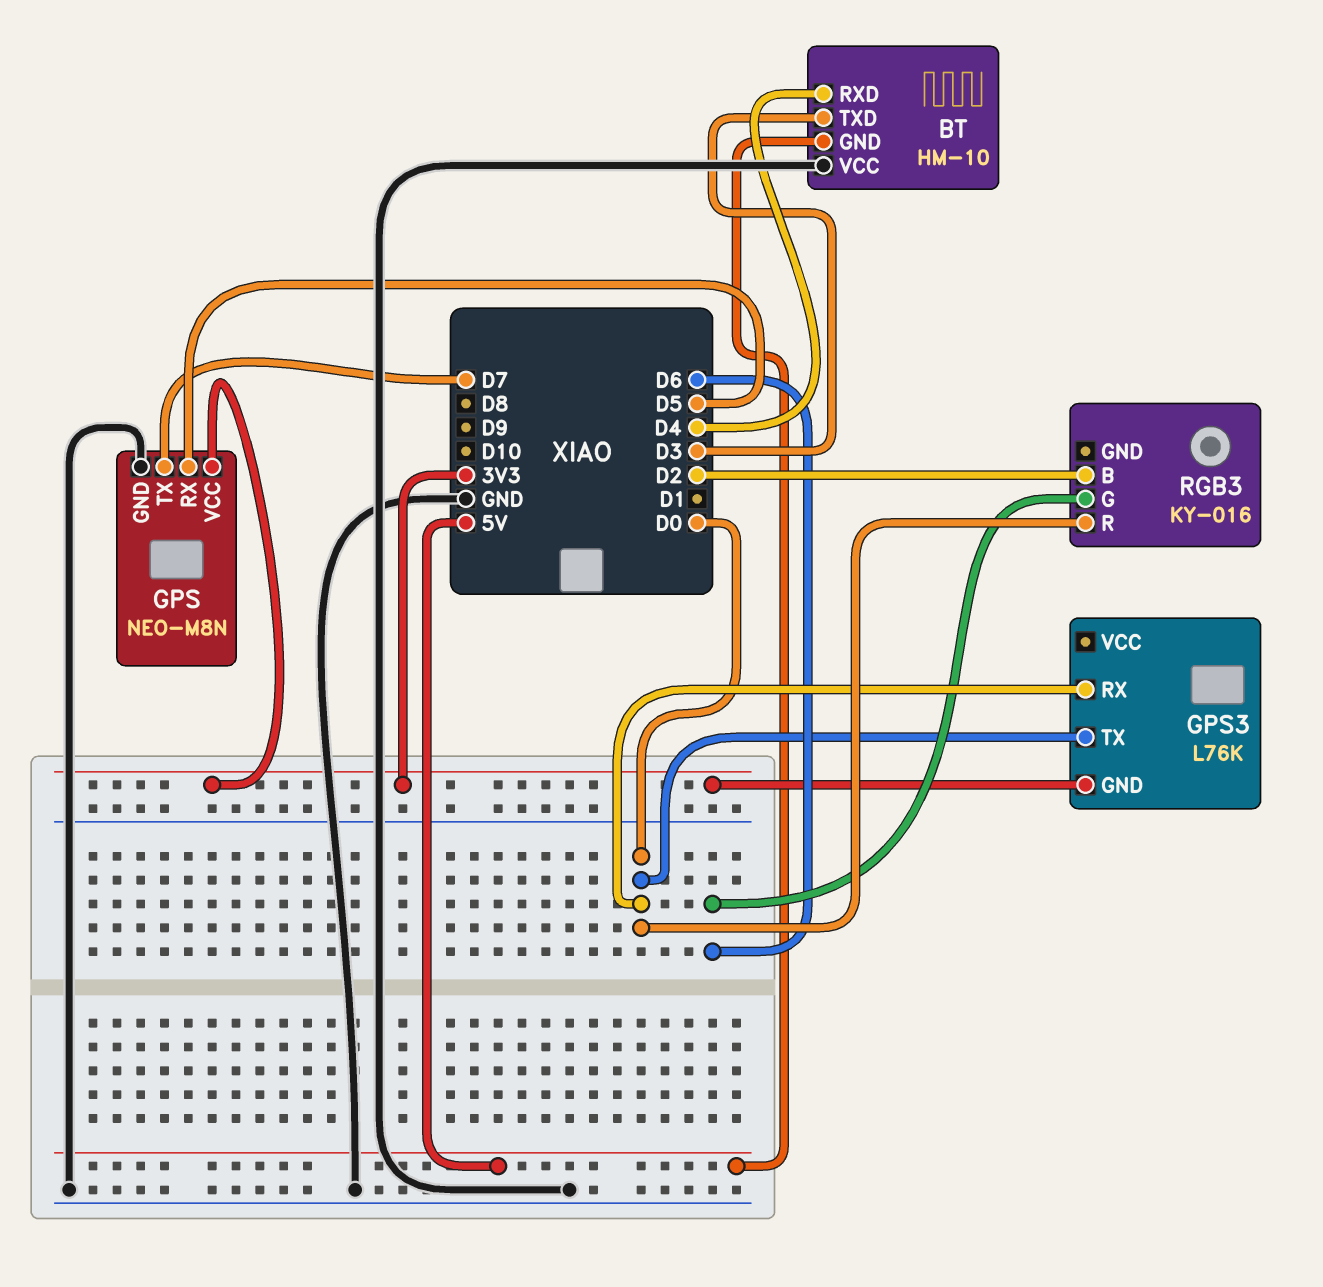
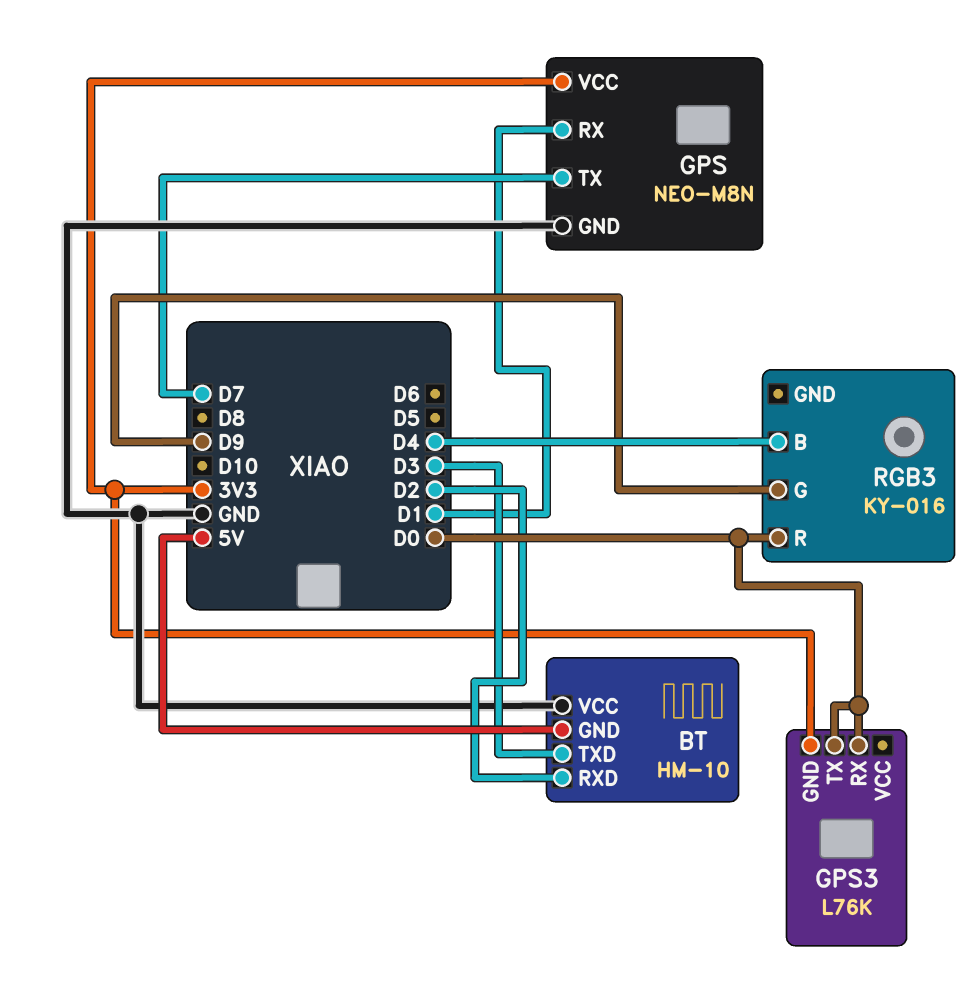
BT pin RXD: D4 -> D2
GPS pin RX: D5 -> D1
RGB3 pin B: D2 -> D4
RGB3 pin G: D6 -> D9

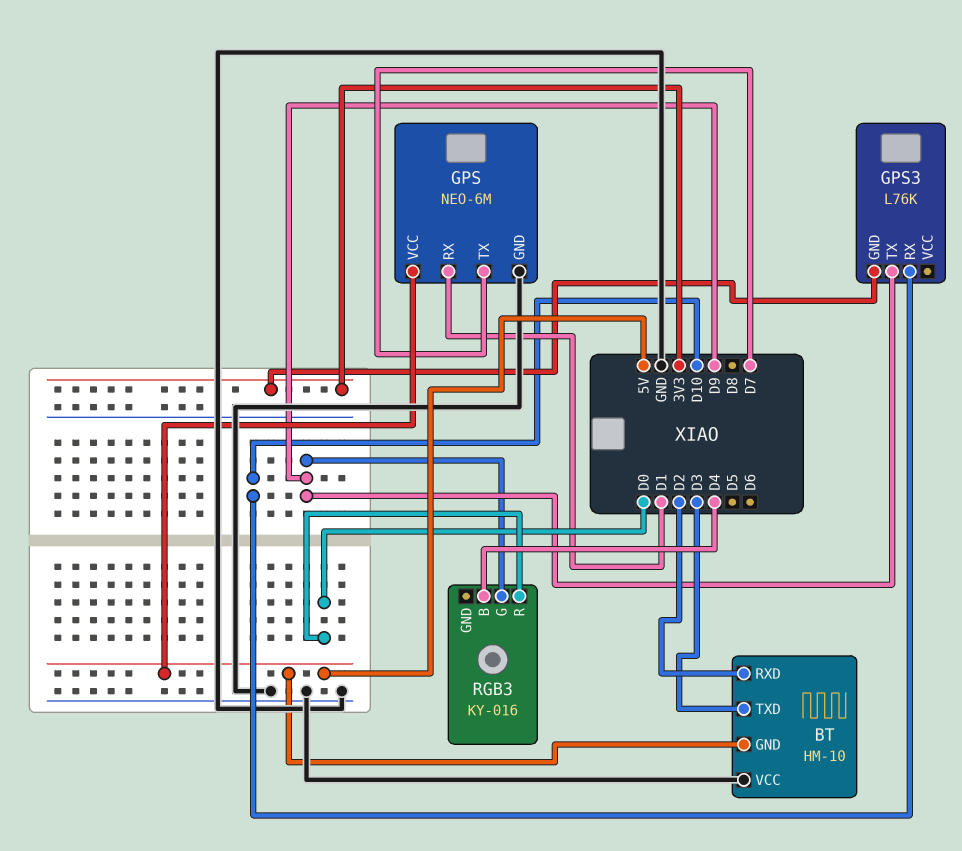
GPS: NEO-M8N -> NEO-6M
GPS pin VCC: 3V3 -> 5V
GPS3 pin RX: D0 -> D10
GPS3 pin TX: D0 -> D9

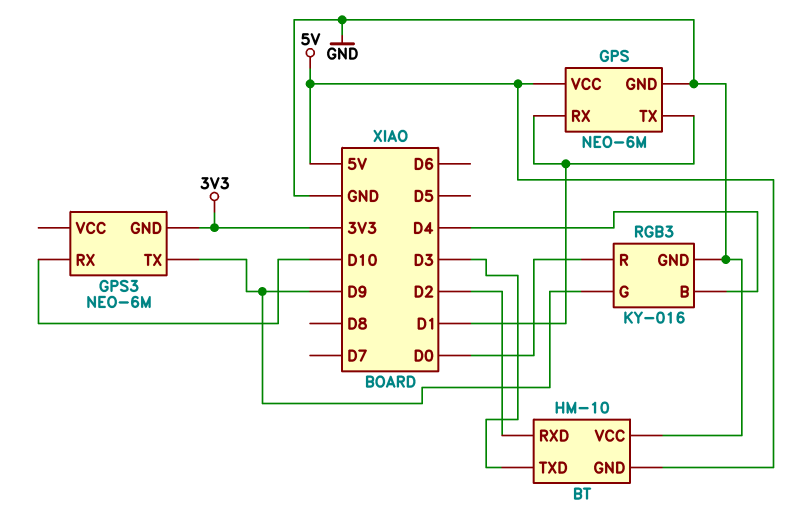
GPS pin TX: D7 -> D1
GPS3: L76K -> NEO-6M
RGB3 pin GND: none -> GND

